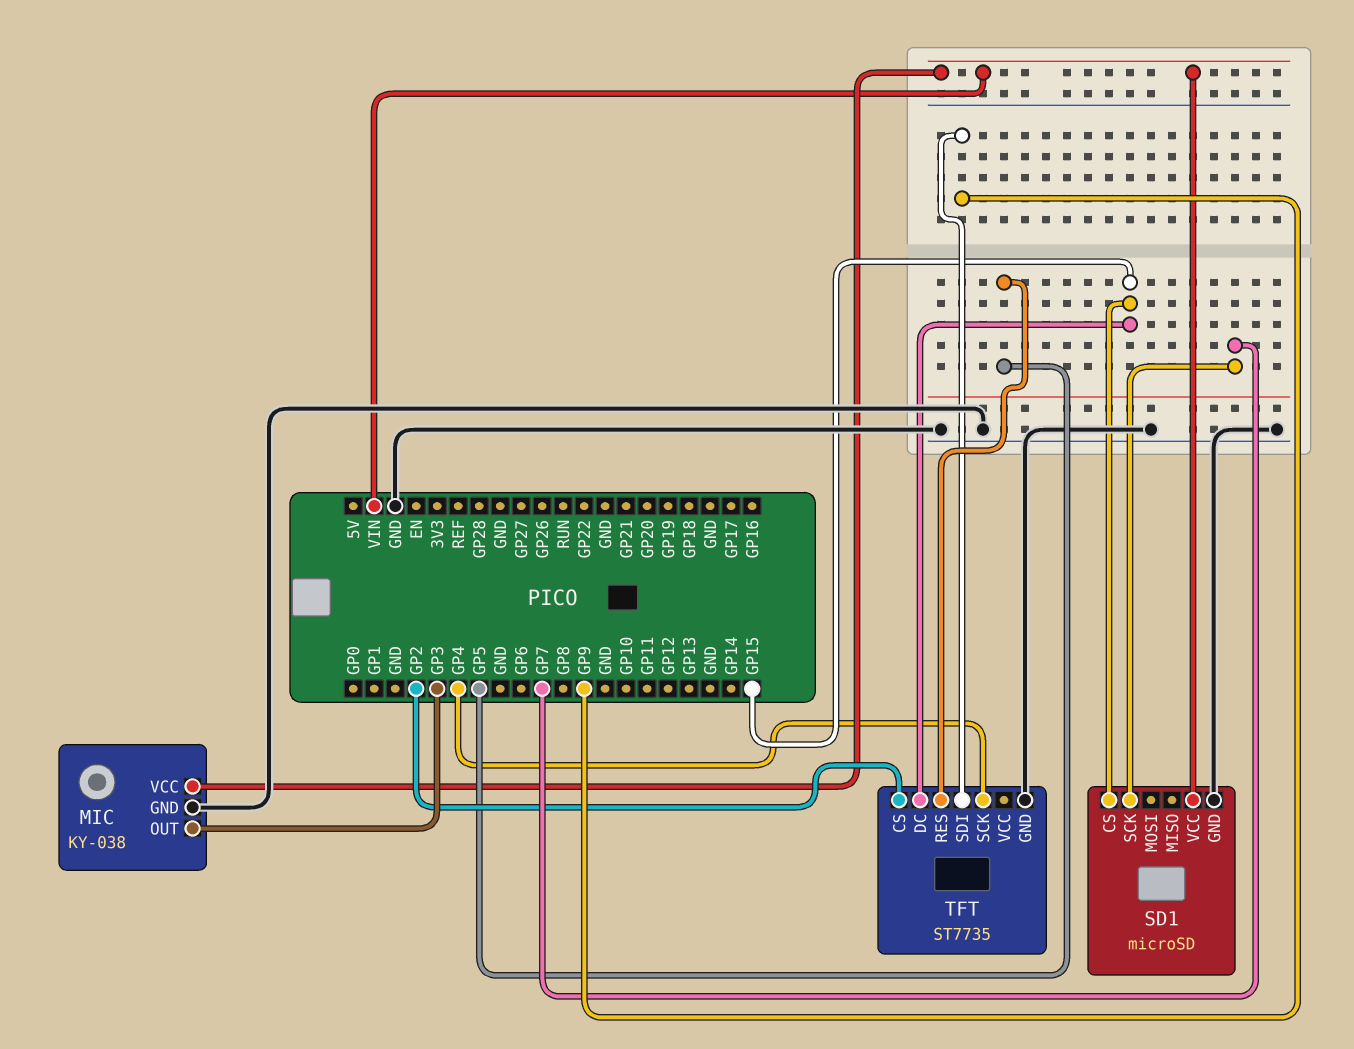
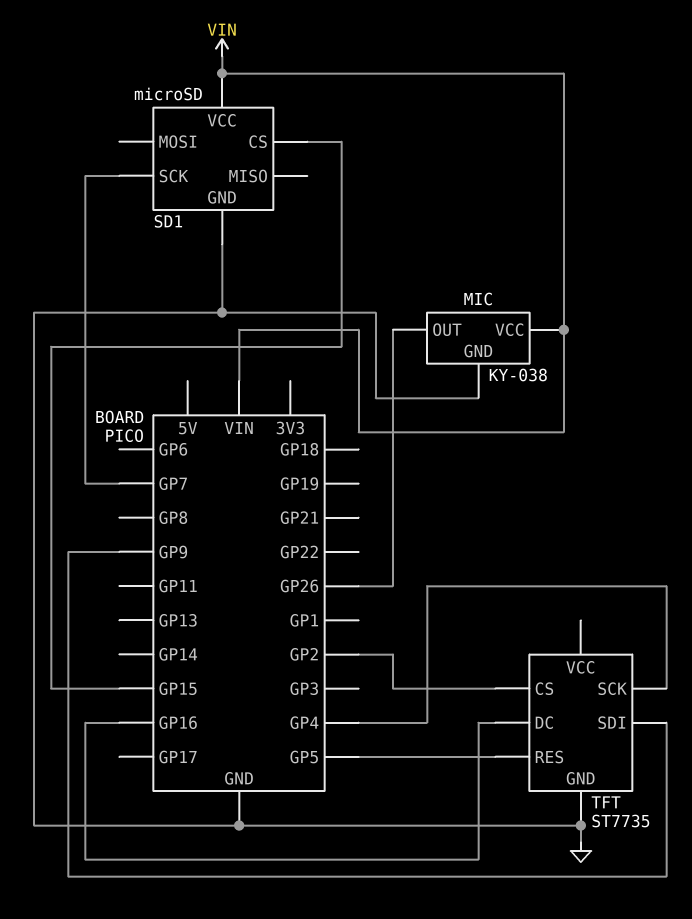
MIC pin OUT: GP3 -> GP26
TFT pin DC: GP15 -> GP16

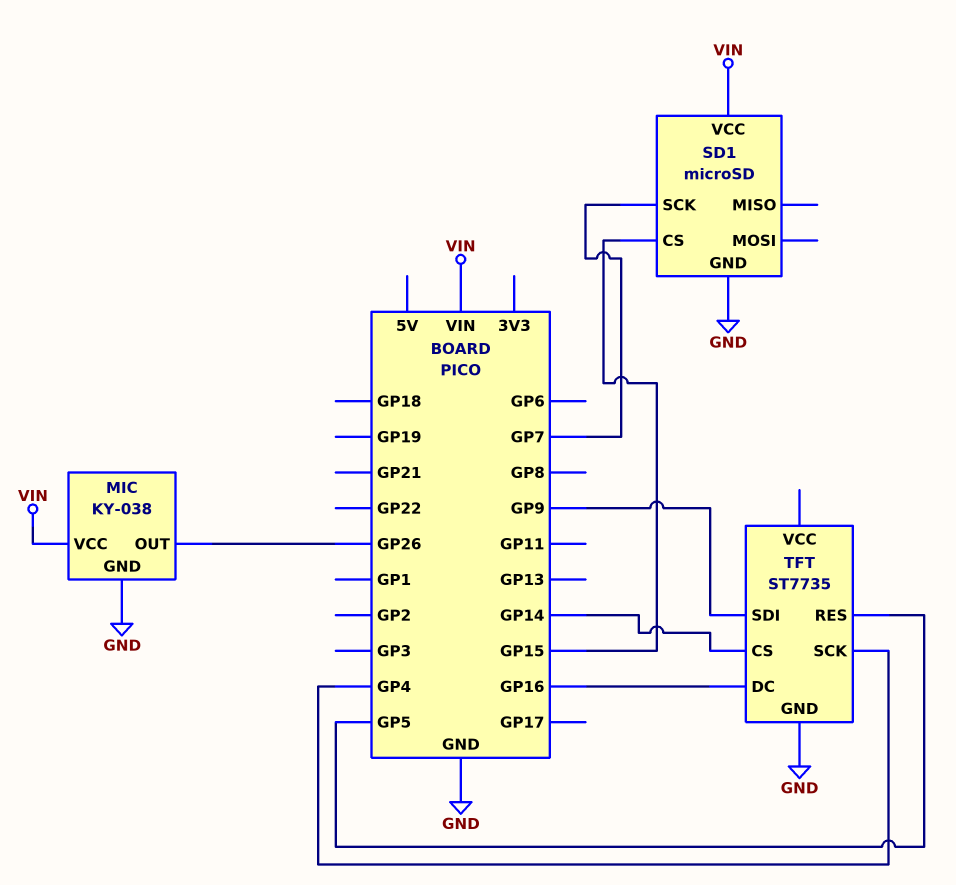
TFT pin CS: GP2 -> GP14

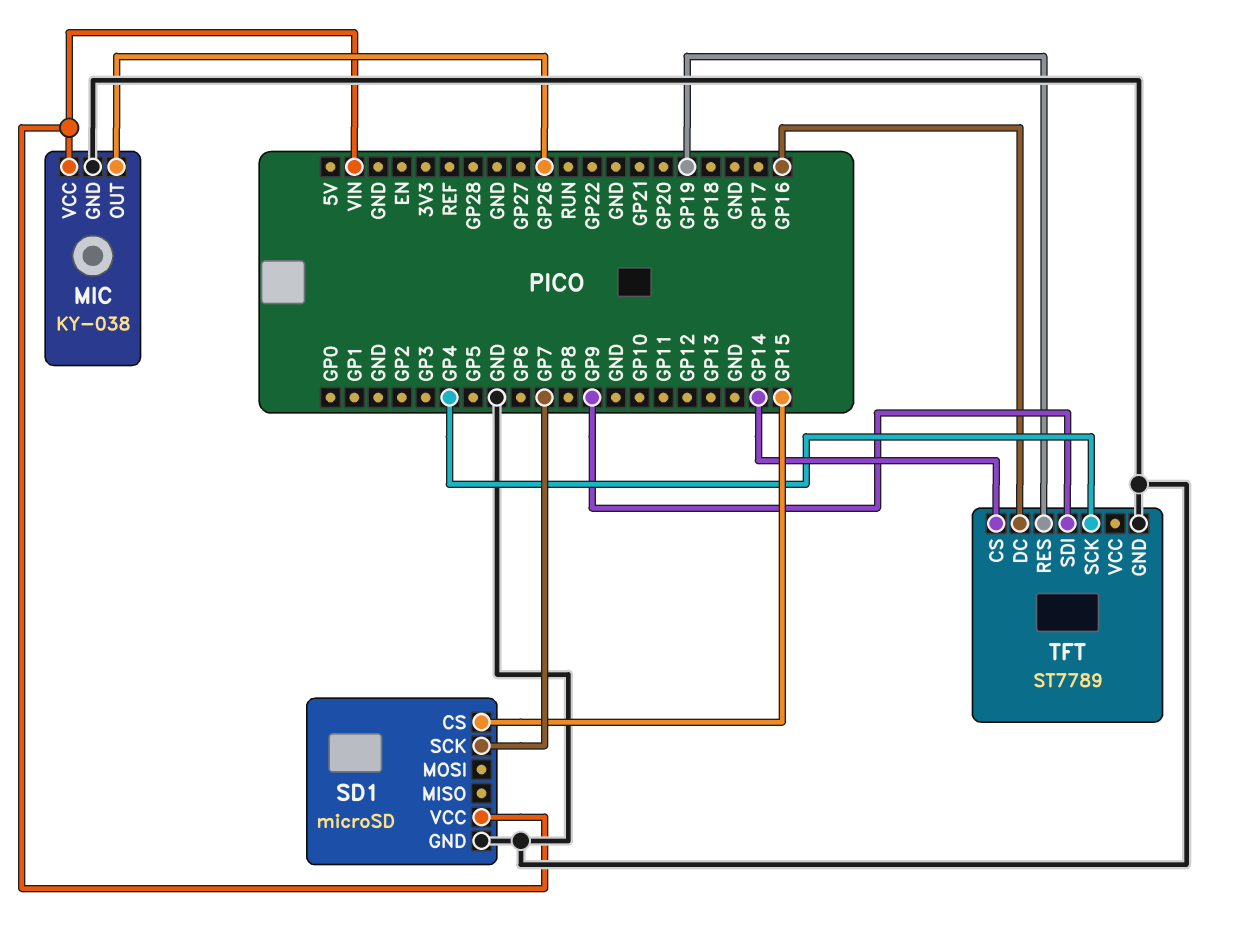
TFT: ST7735 -> ST7789
TFT pin RES: GP5 -> GP19

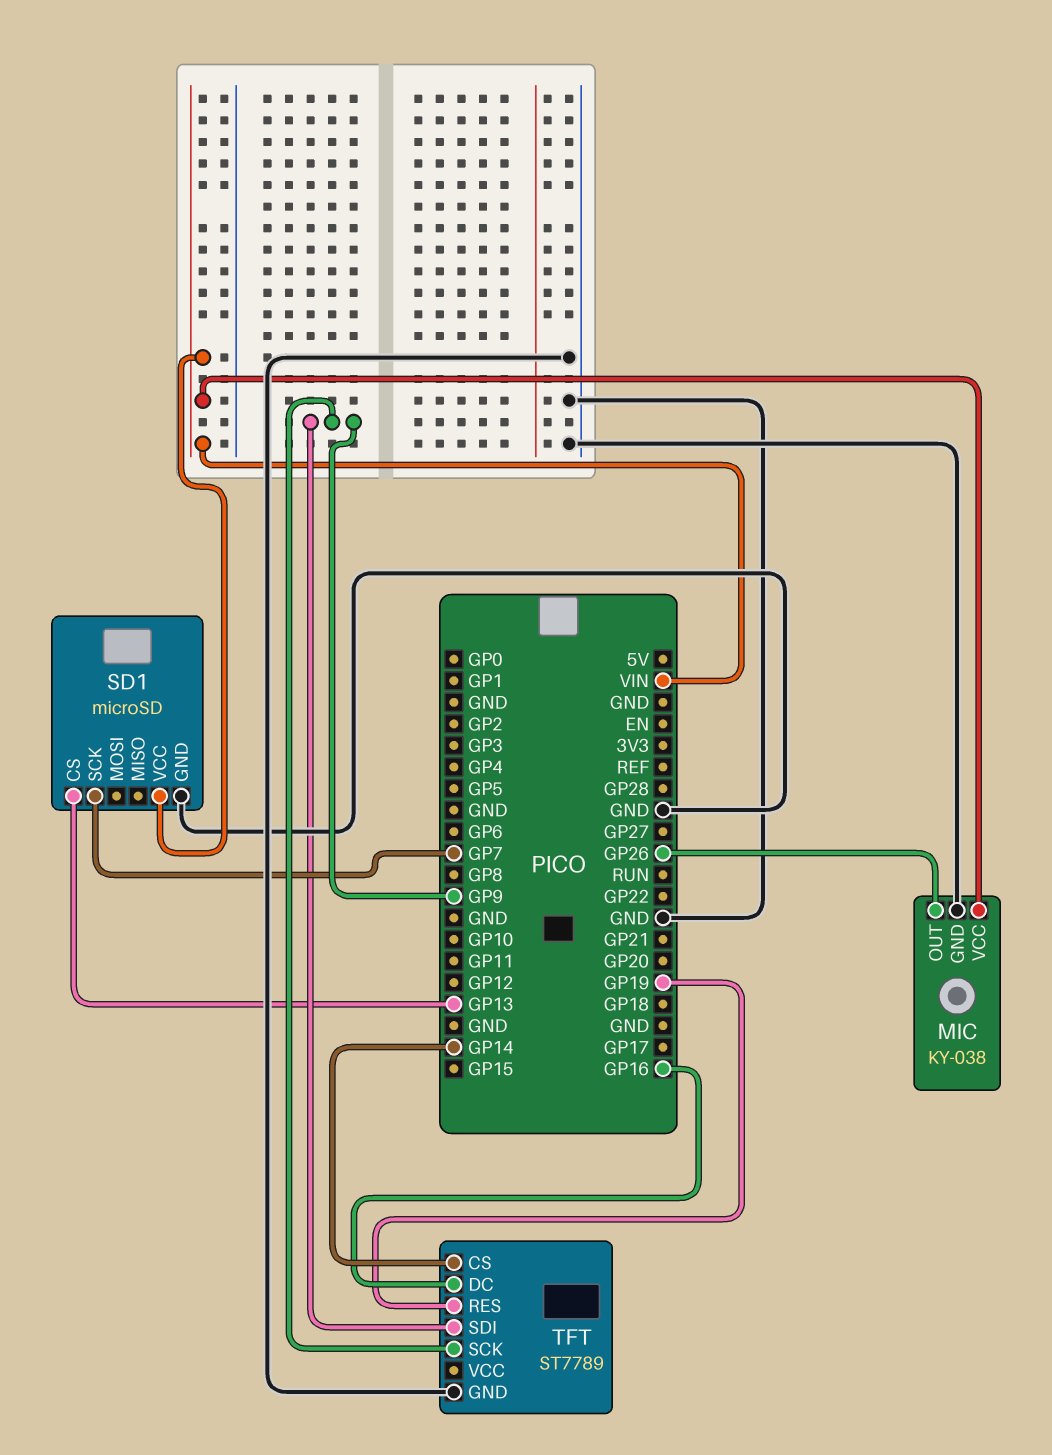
SD1 pin CS: GP15 -> GP13
TFT pin SCK: GP4 -> GP9

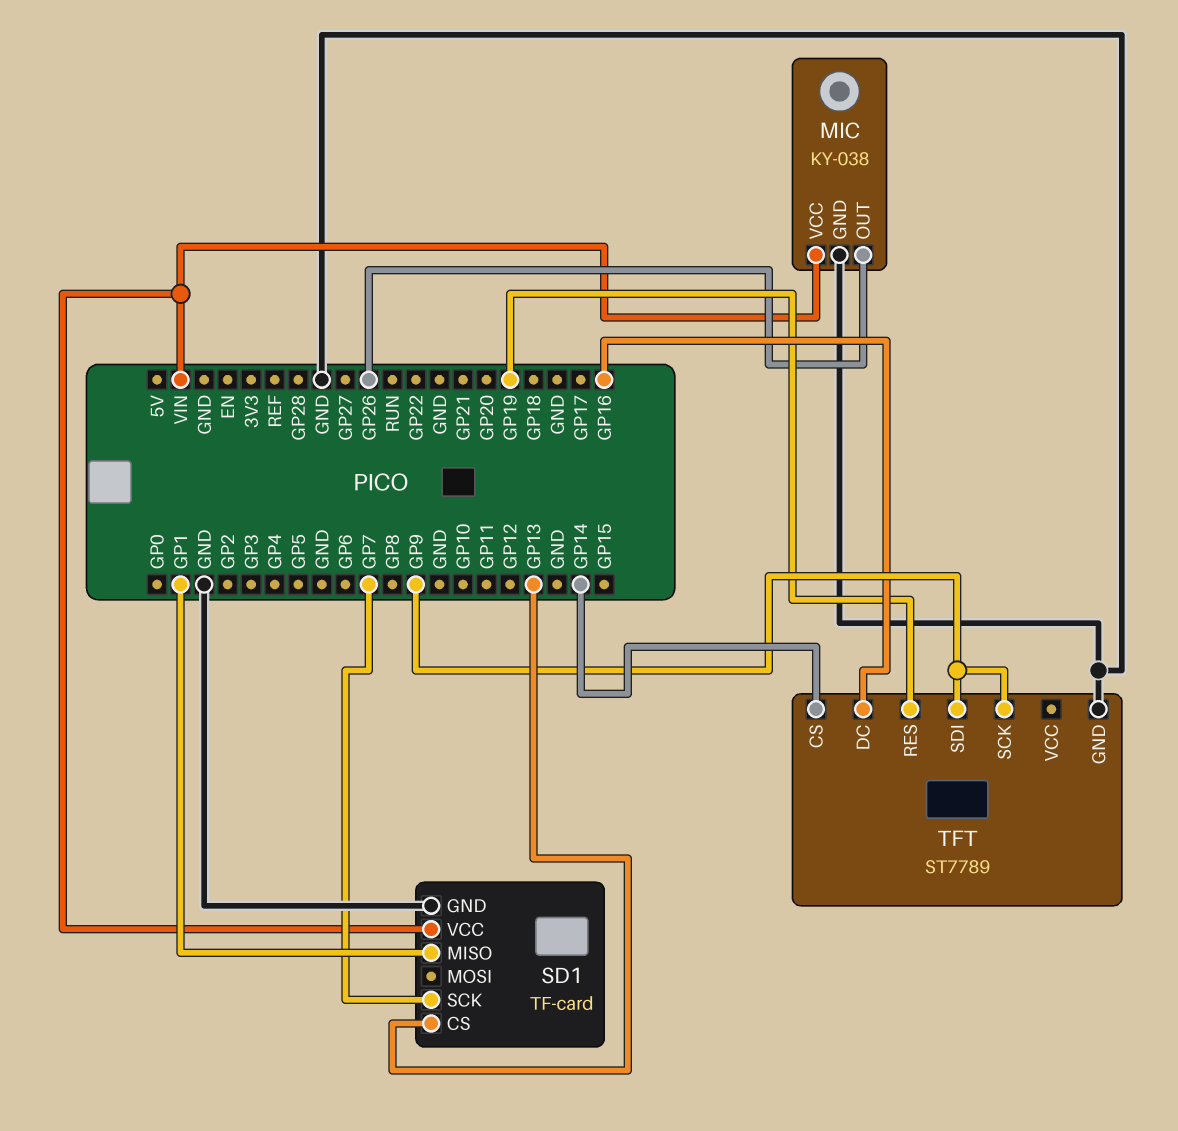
SD1: microSD -> TF-card
SD1 pin MISO: none -> GP1

